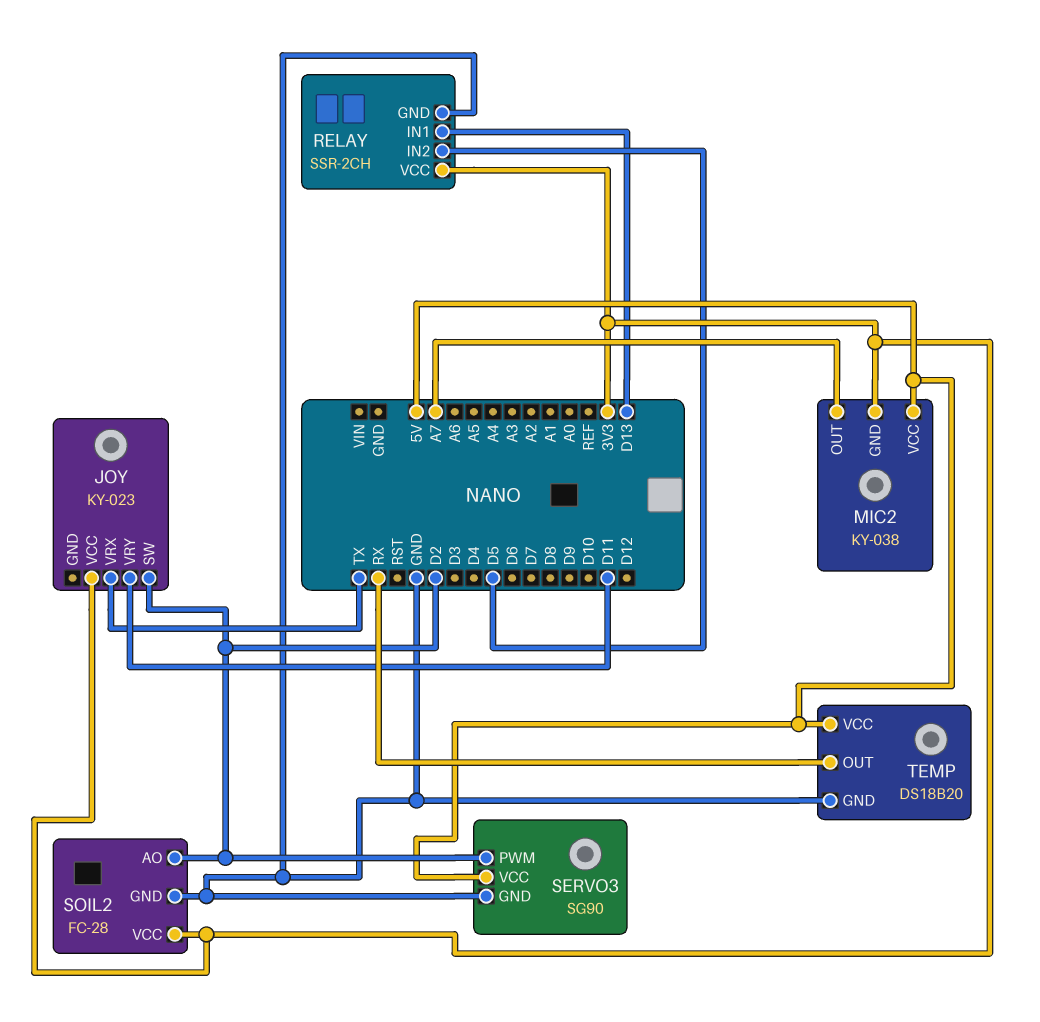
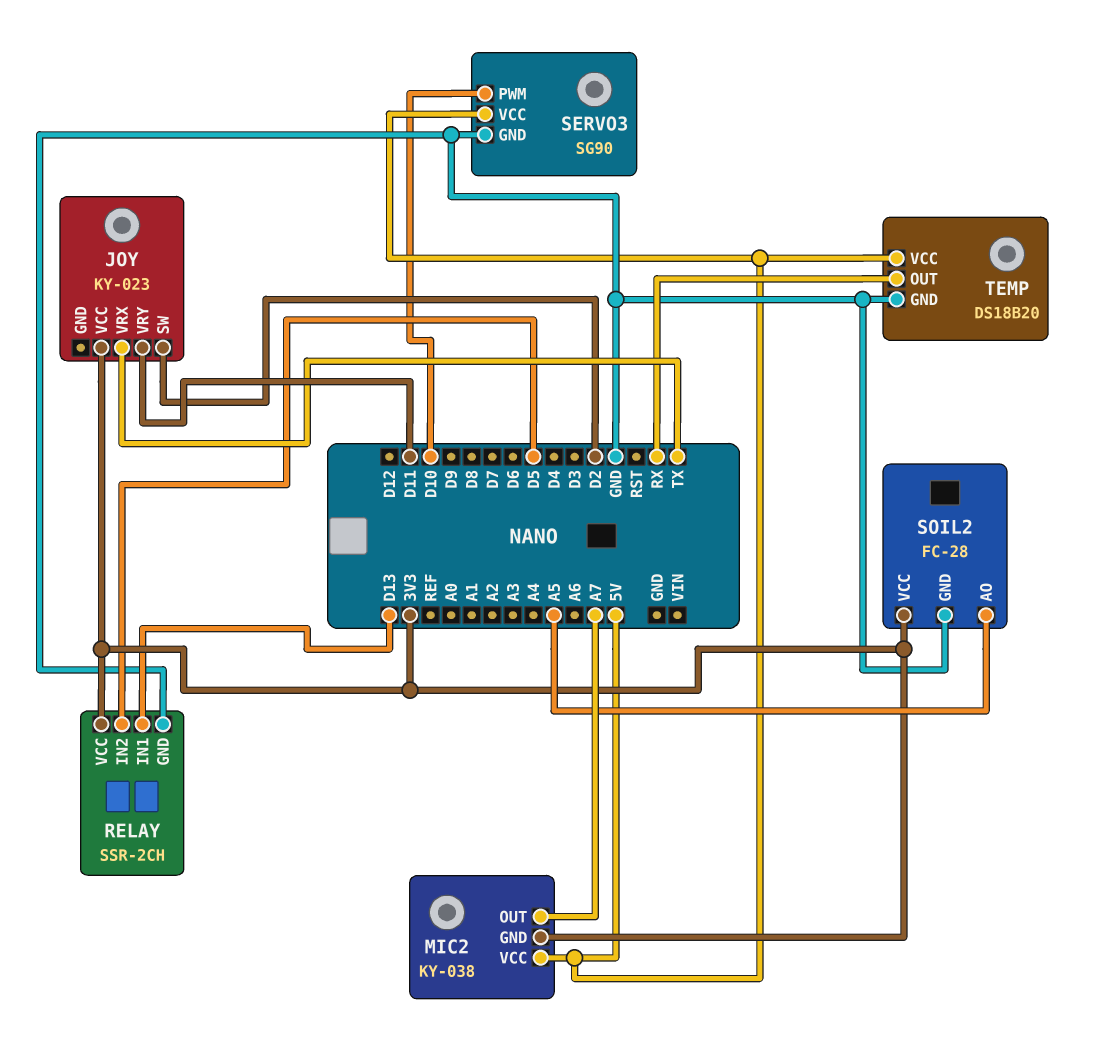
SERVO3 pin PWM: D2 -> D10
SOIL2 pin AO: D2 -> A5

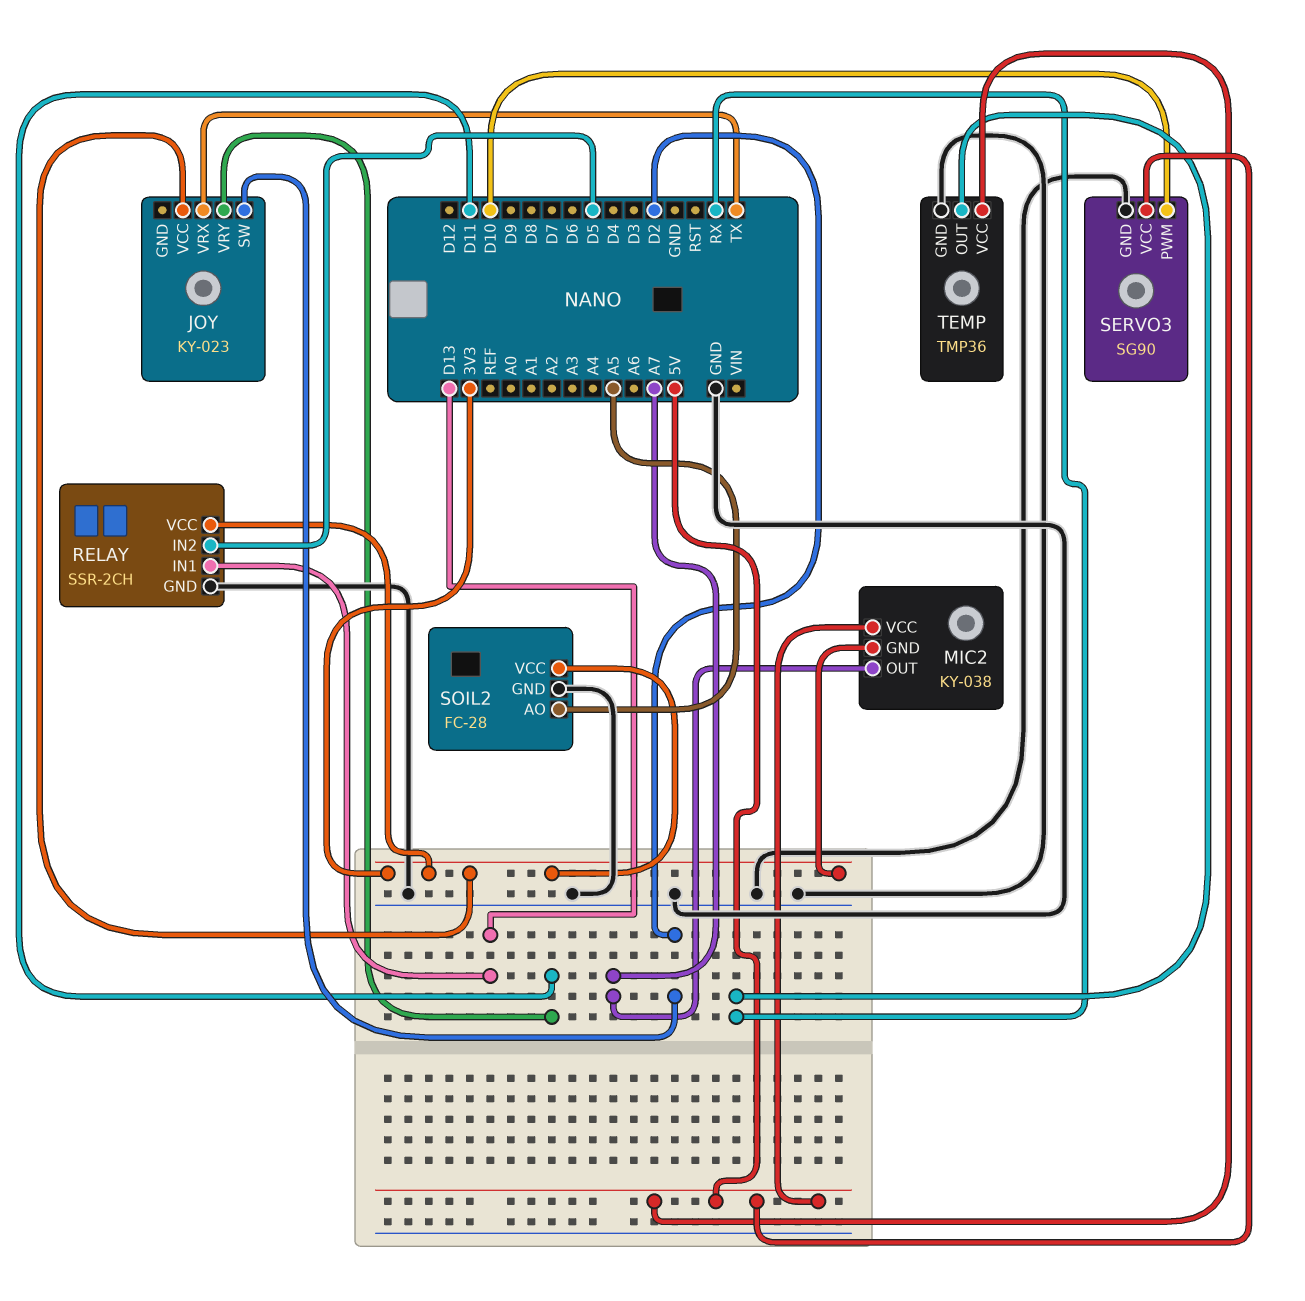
TEMP: DS18B20 -> TMP36

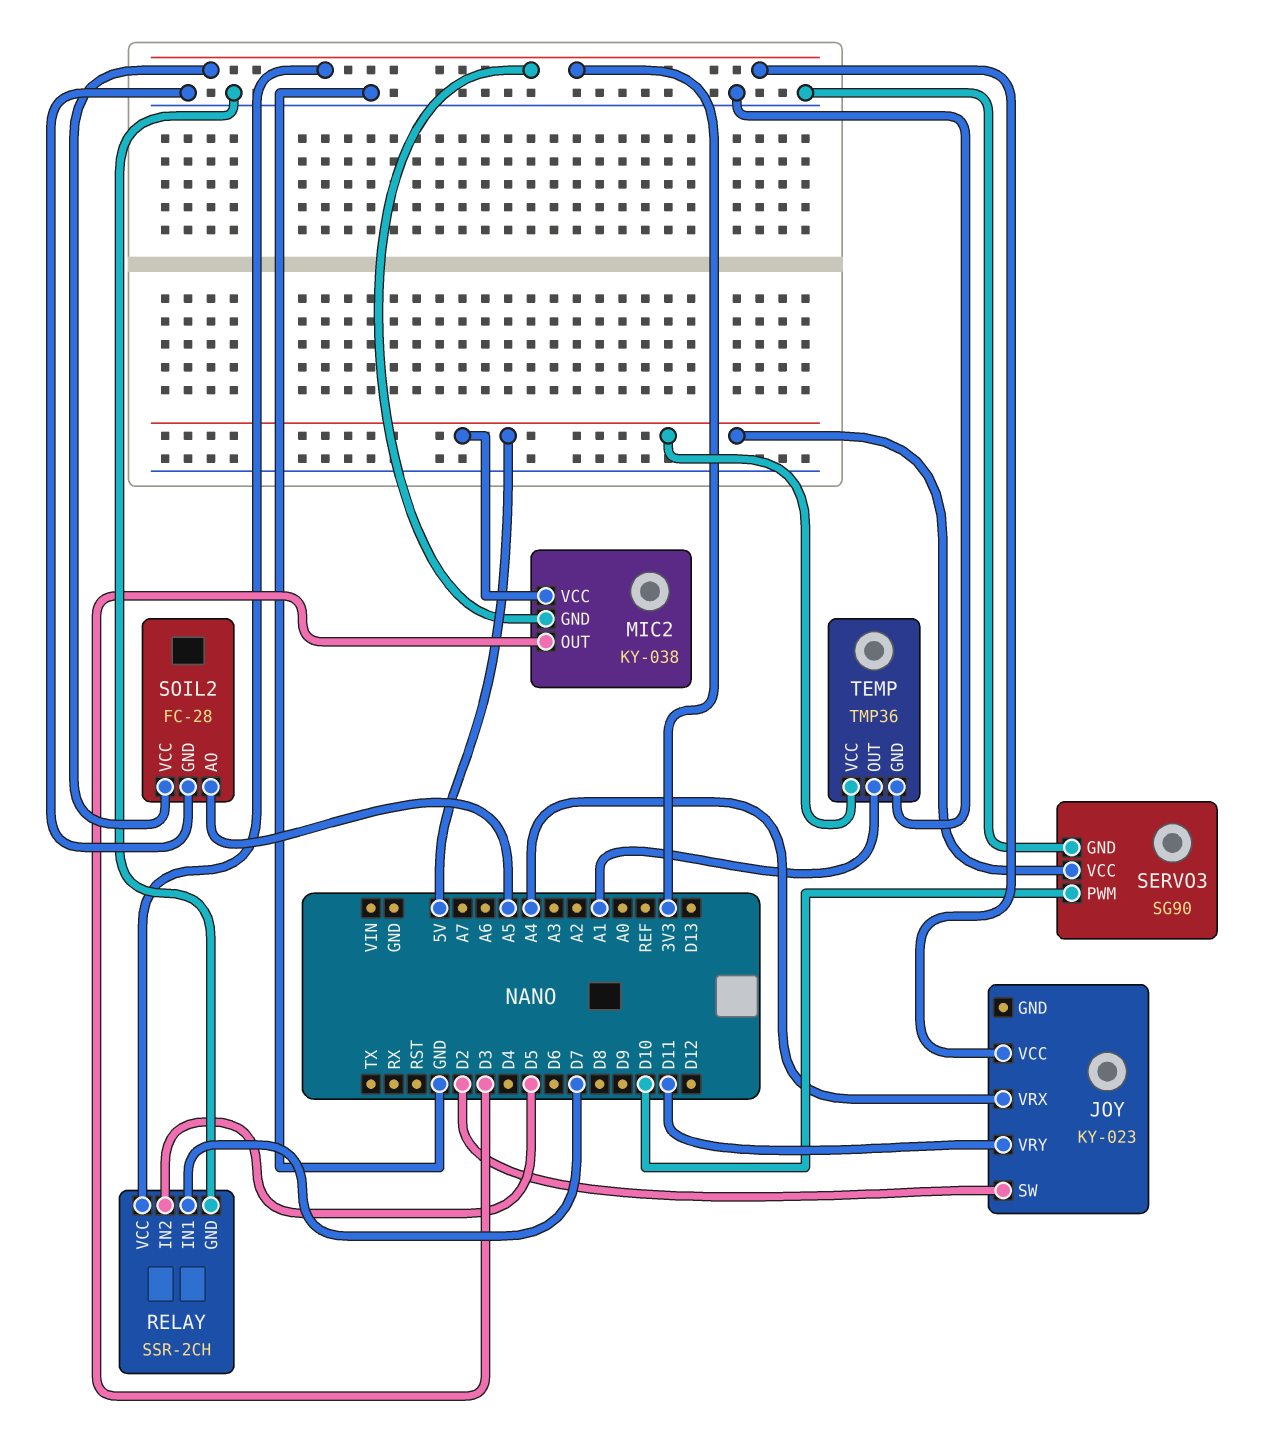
JOY pin VRX: TX -> A4
MIC2 pin OUT: A7 -> D3
RELAY pin IN1: D13 -> D7
TEMP pin OUT: RX -> A1

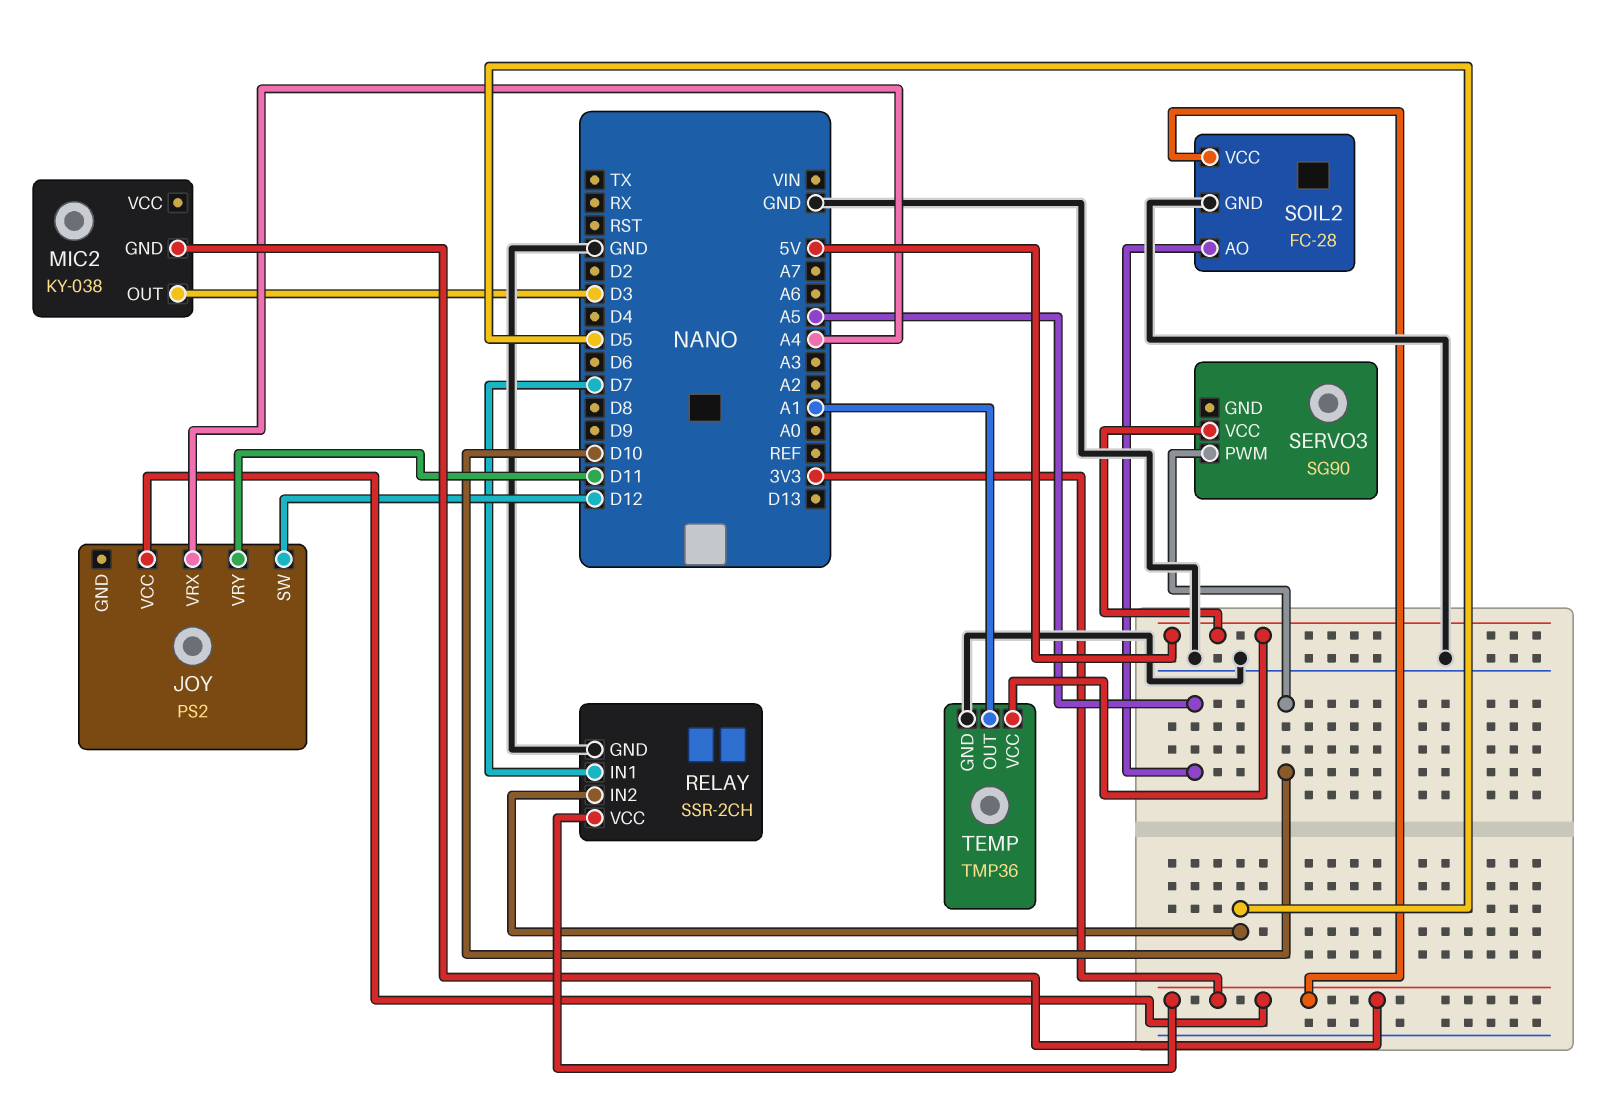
JOY: KY-023 -> PS2
JOY pin SW: D2 -> D12
MIC2 pin VCC: 5V -> none
SERVO3 pin GND: GND -> none

